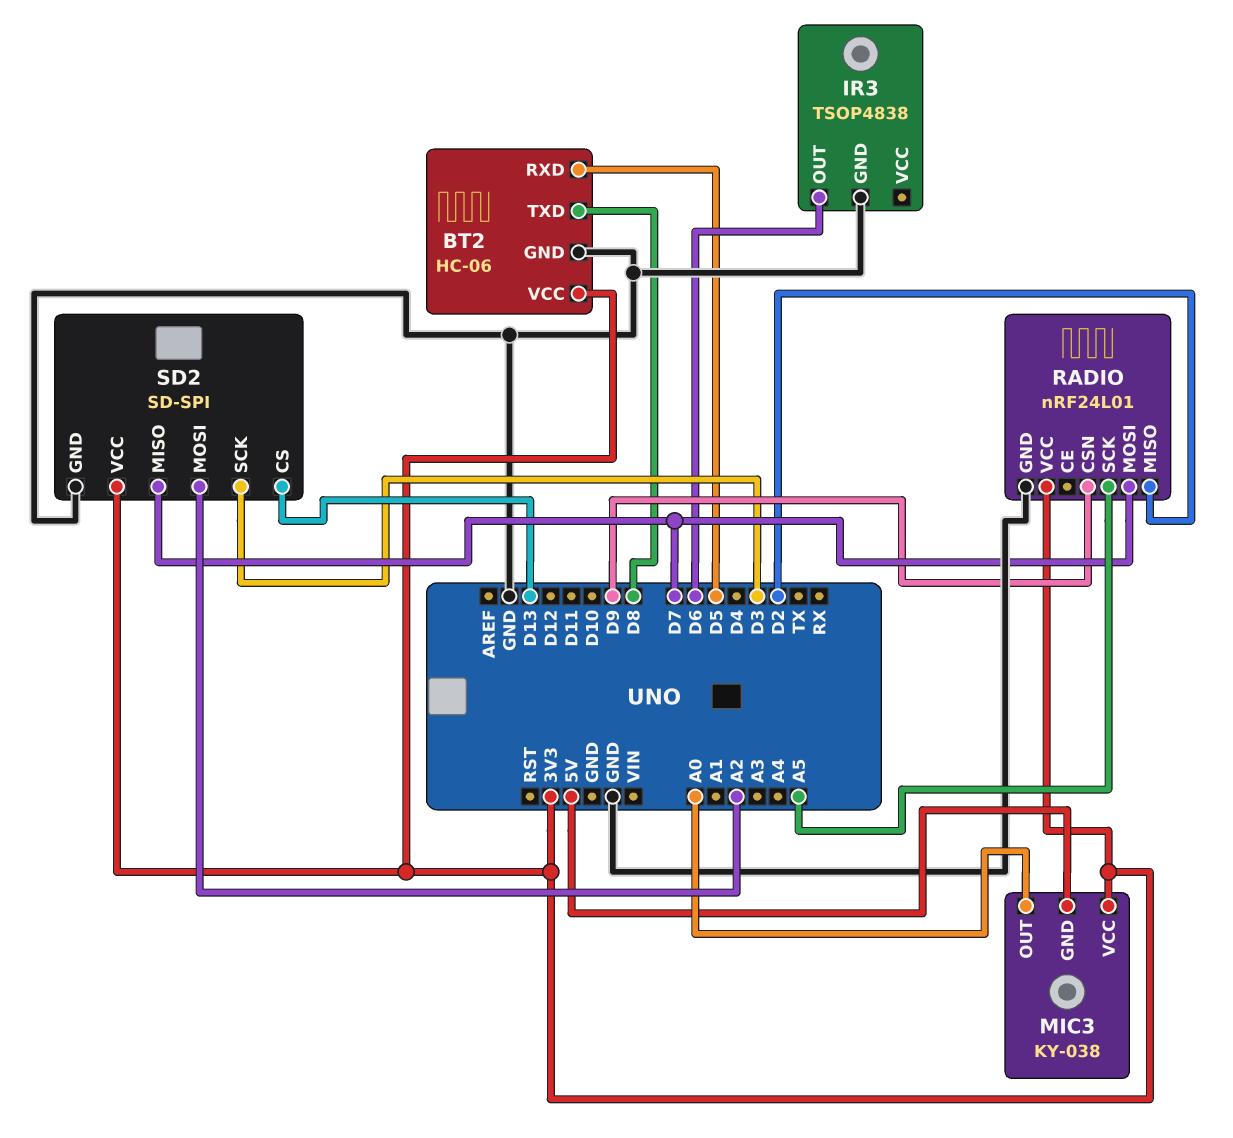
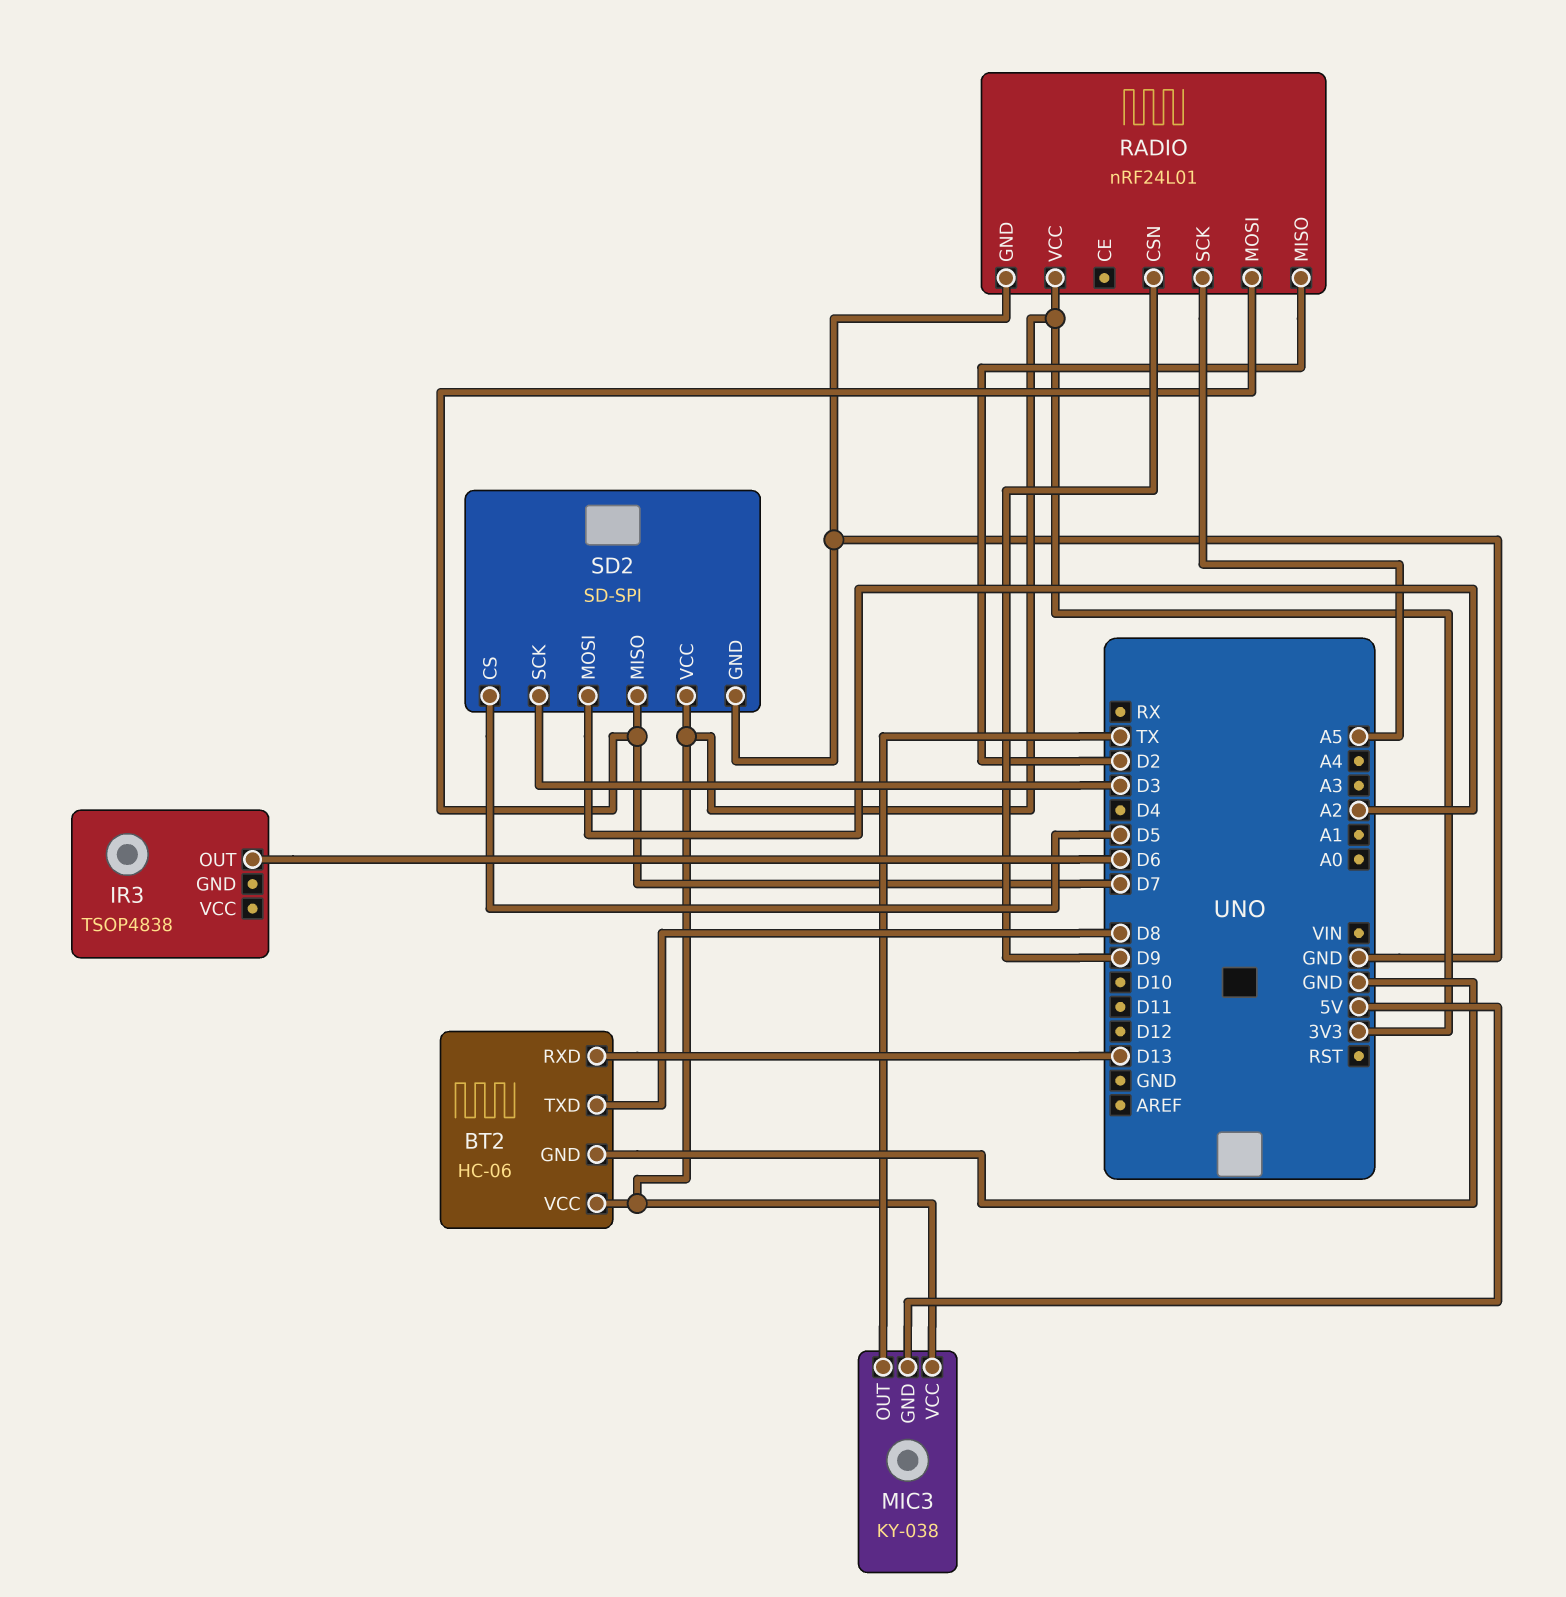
BT2 pin RXD: D5 -> D13
IR3 pin GND: GND -> none
MIC3 pin OUT: A0 -> TX
SD2 pin CS: D13 -> D5

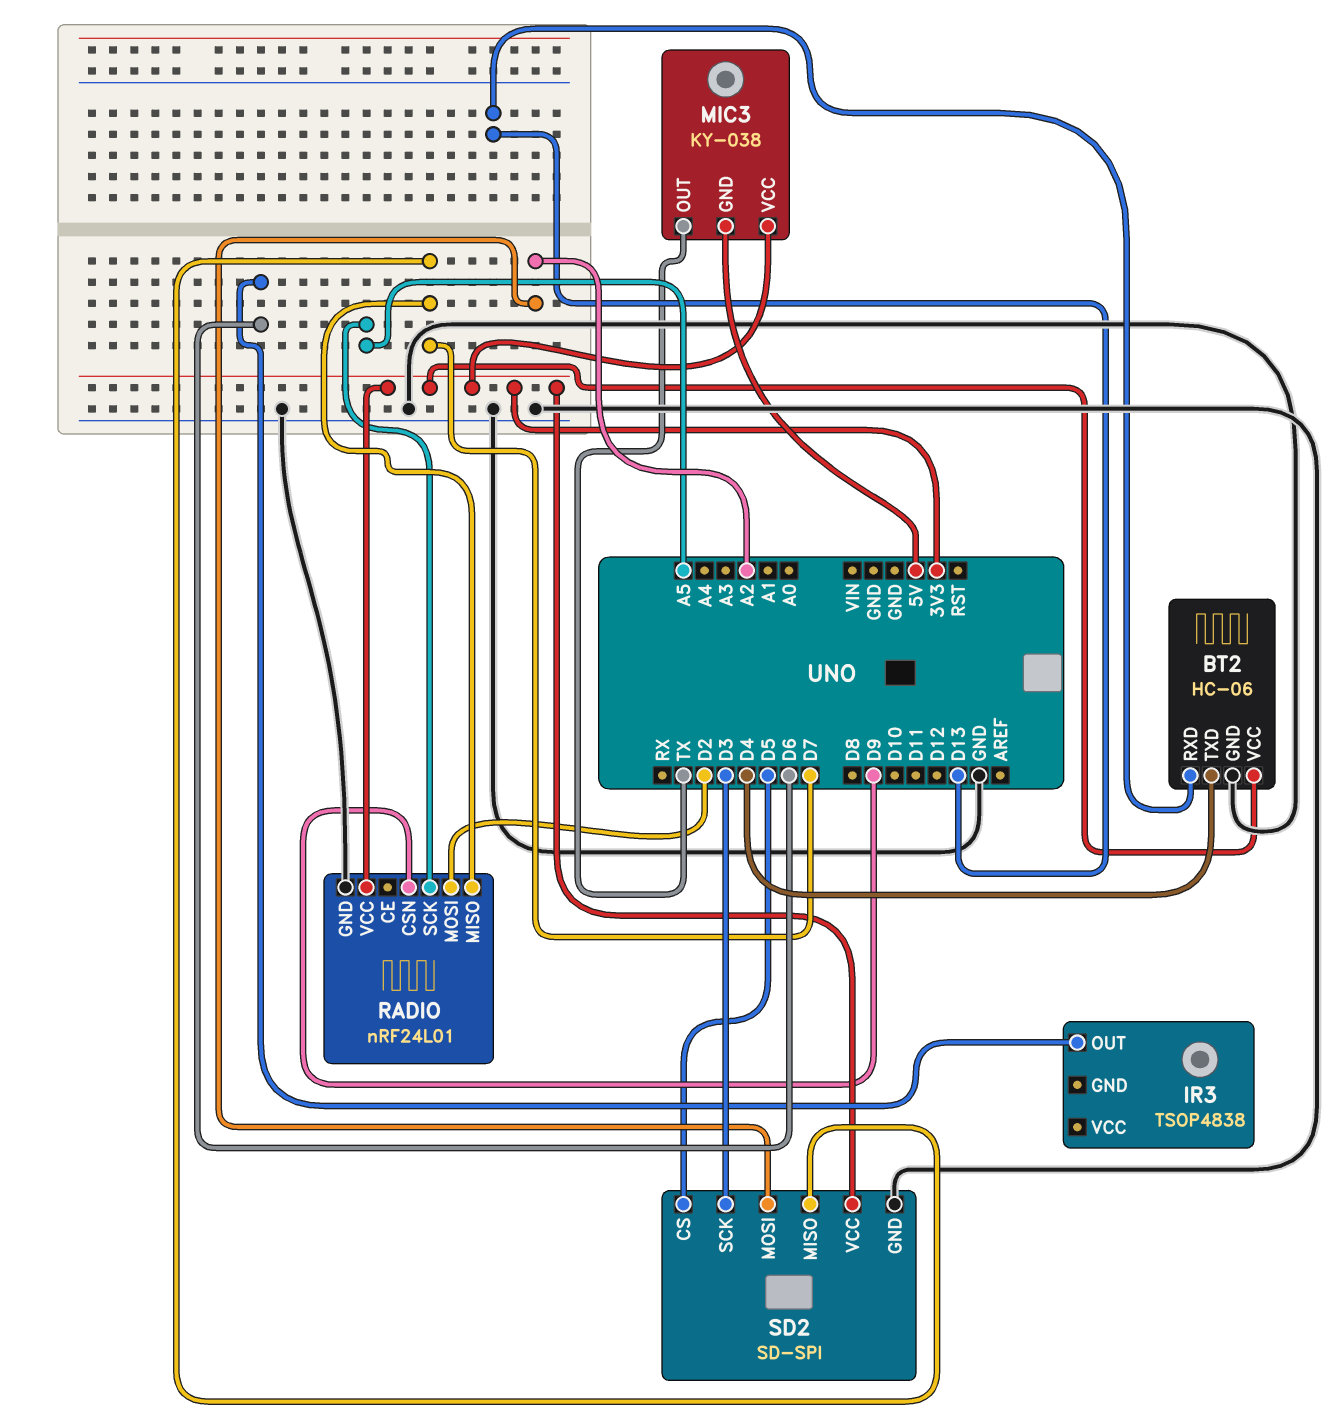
BT2 pin TXD: D8 -> D4
RADIO pin MISO: D2 -> D7
RADIO pin MOSI: D7 -> D2

